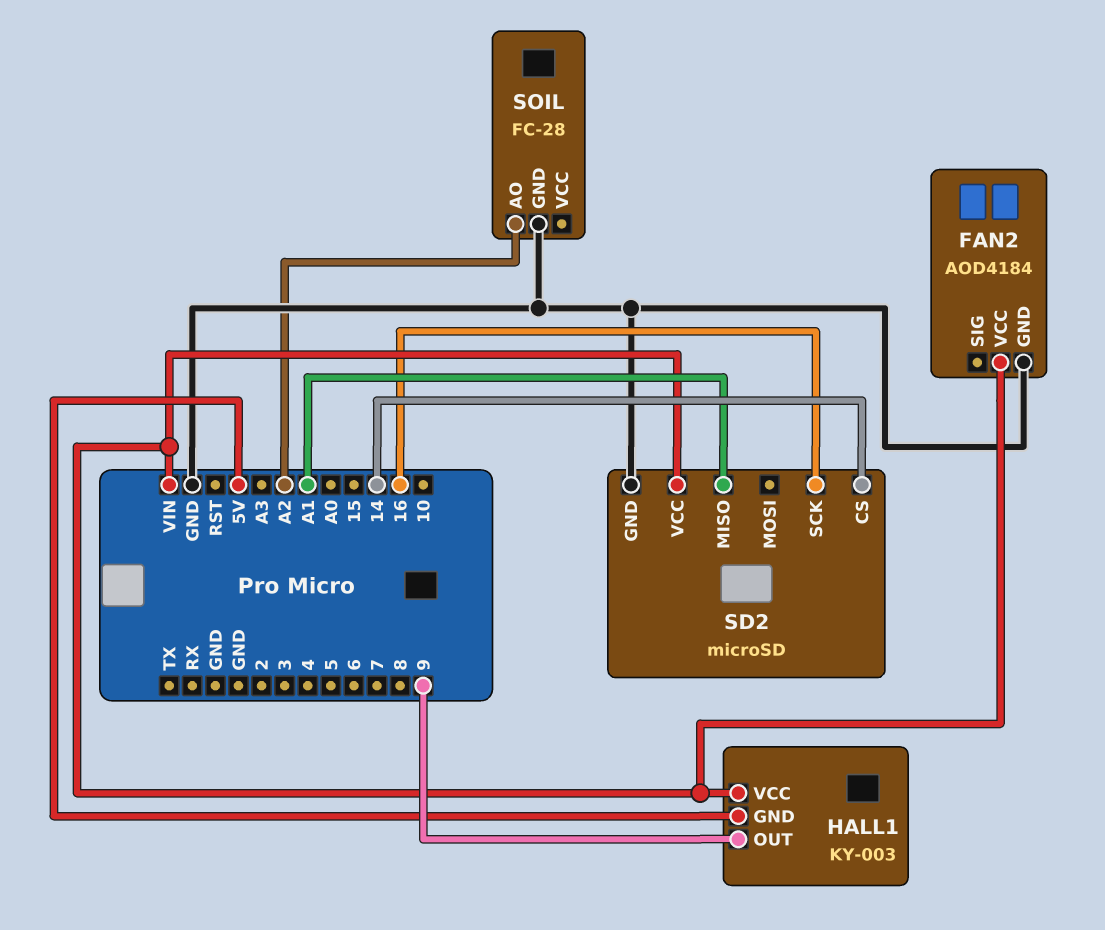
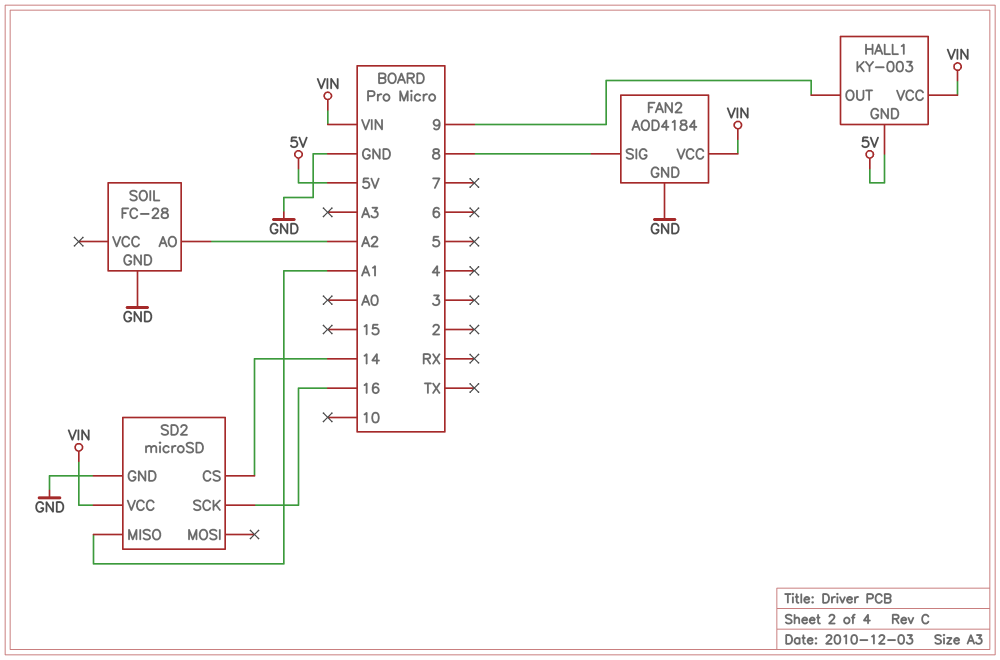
FAN2 pin SIG: none -> 8

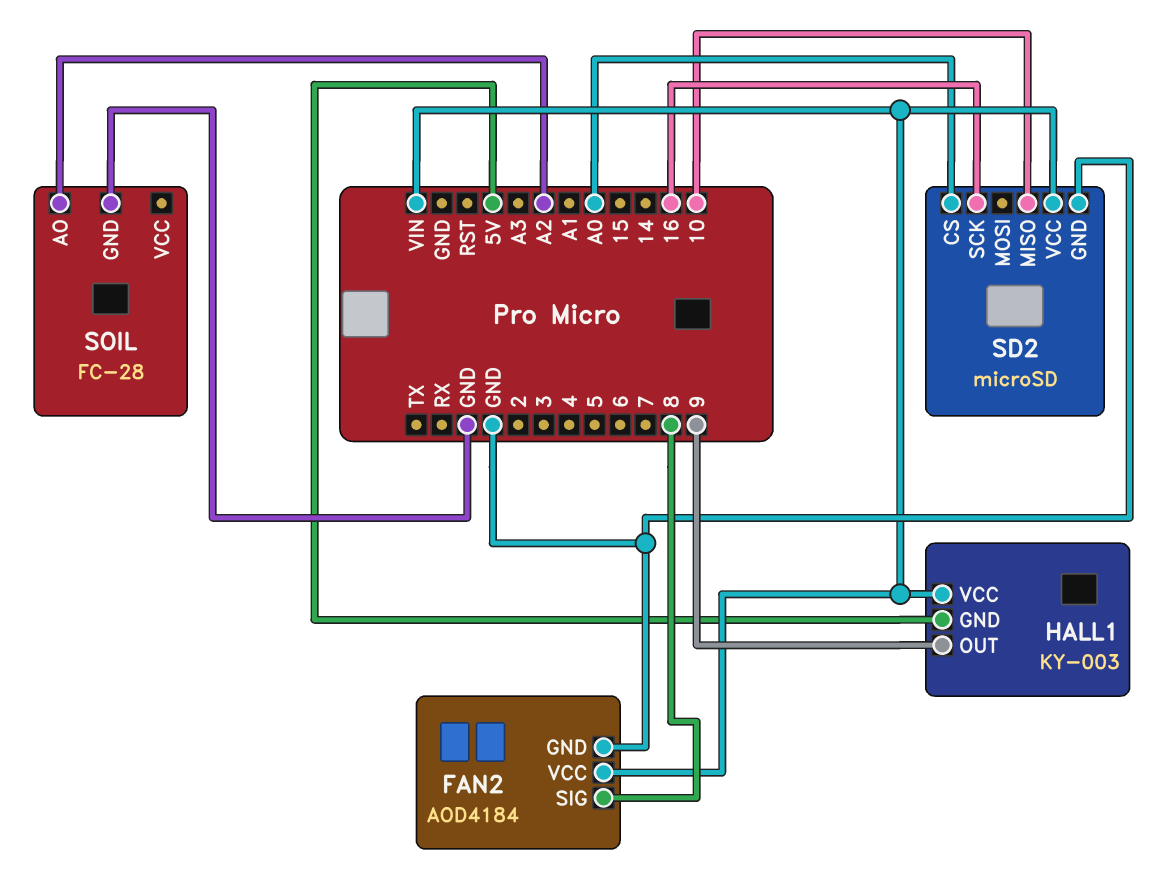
SD2 pin CS: 14 -> A0
SD2 pin MISO: A1 -> 10

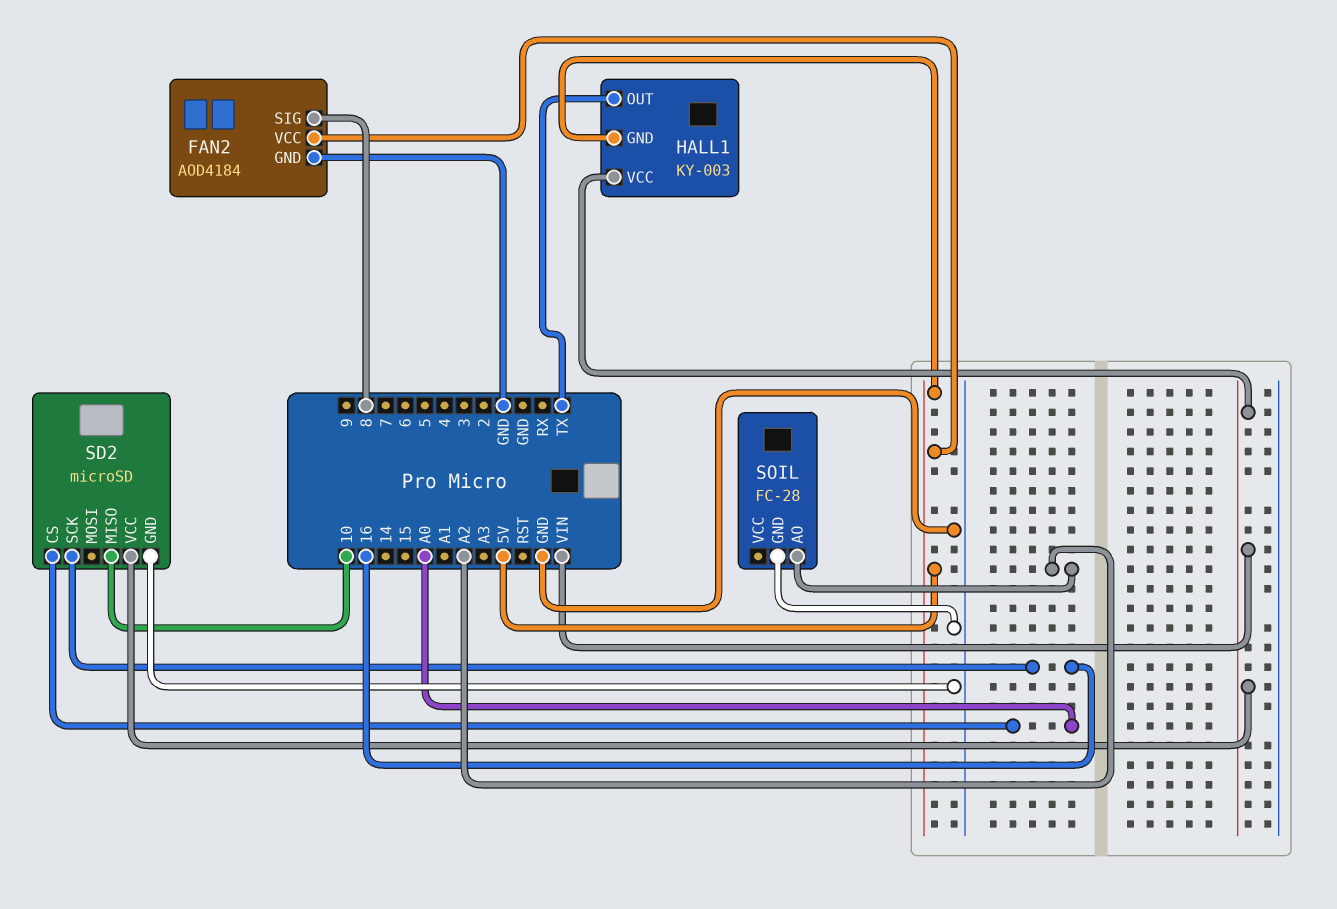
FAN2 pin VCC: VIN -> 5V
HALL1 pin OUT: 9 -> TX

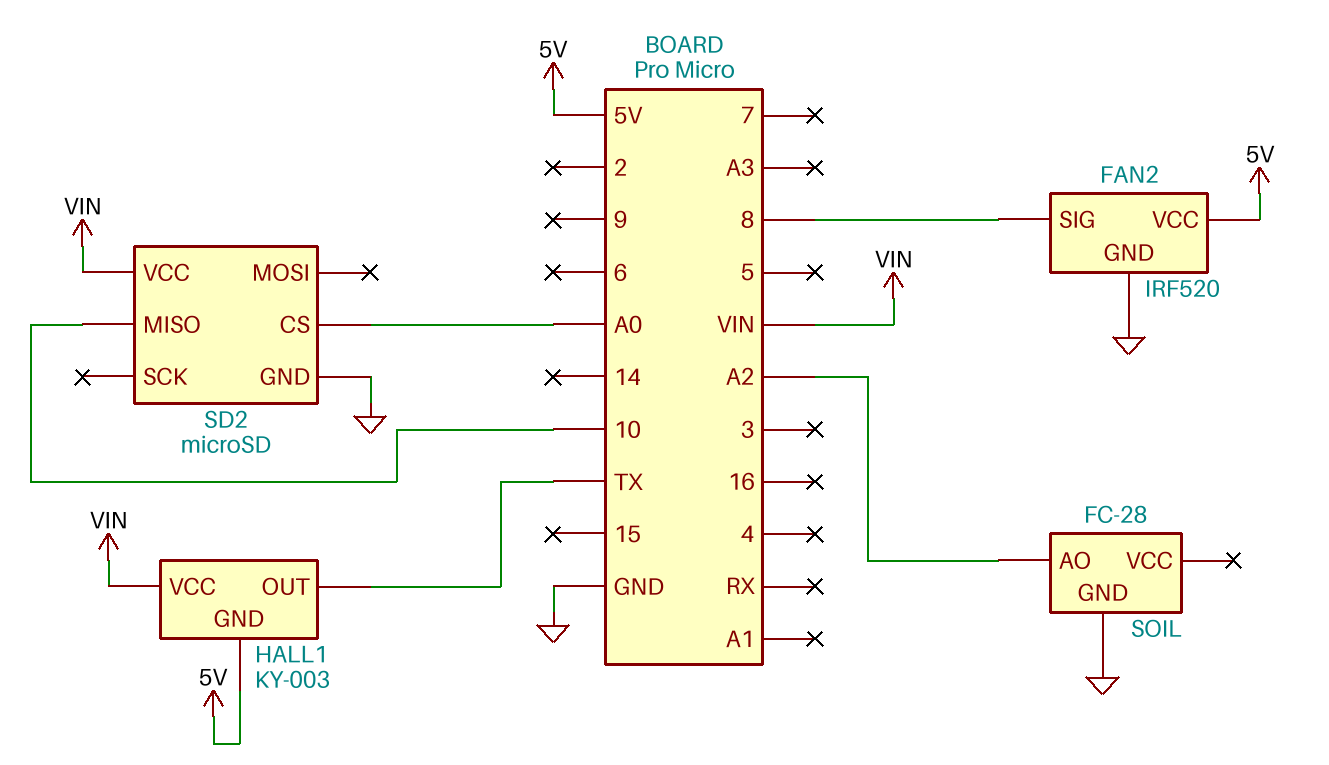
FAN2: AOD4184 -> IRF520
SD2 pin SCK: 16 -> none

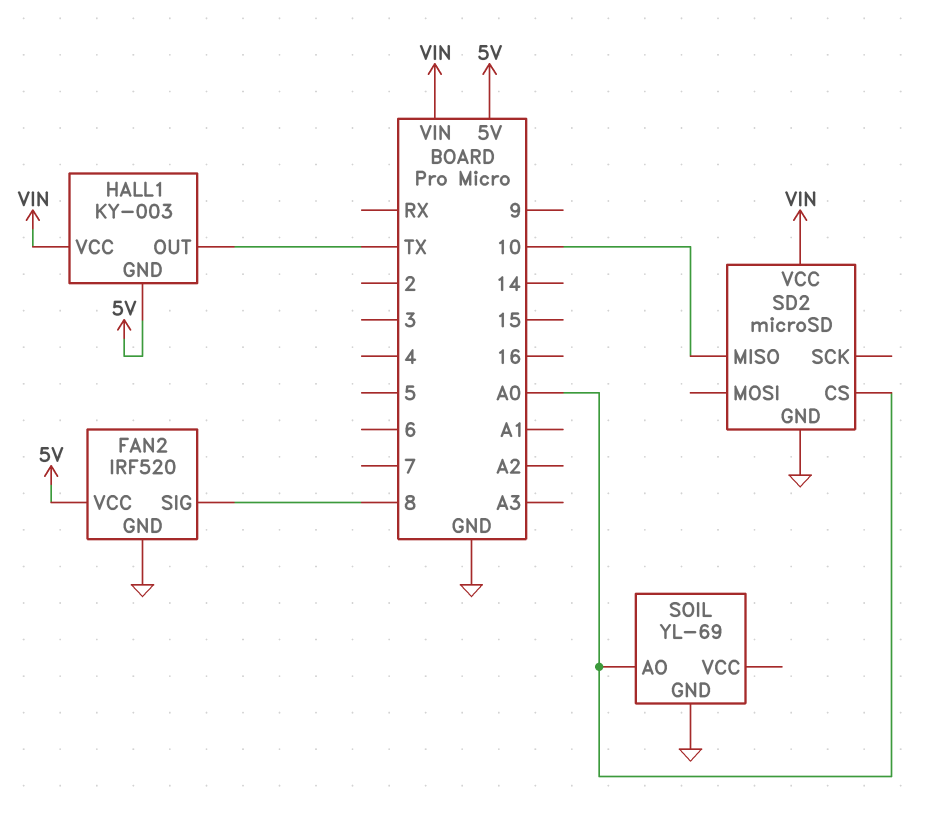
SOIL: FC-28 -> YL-69
SOIL pin AO: A2 -> A0

